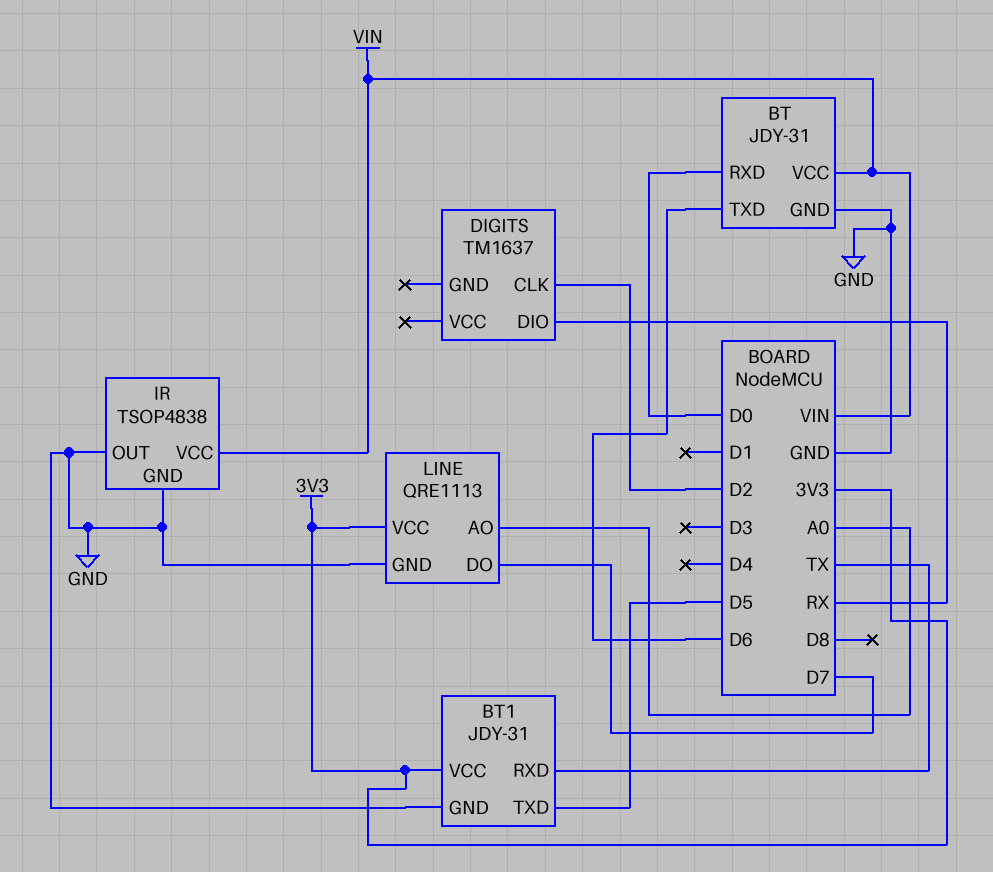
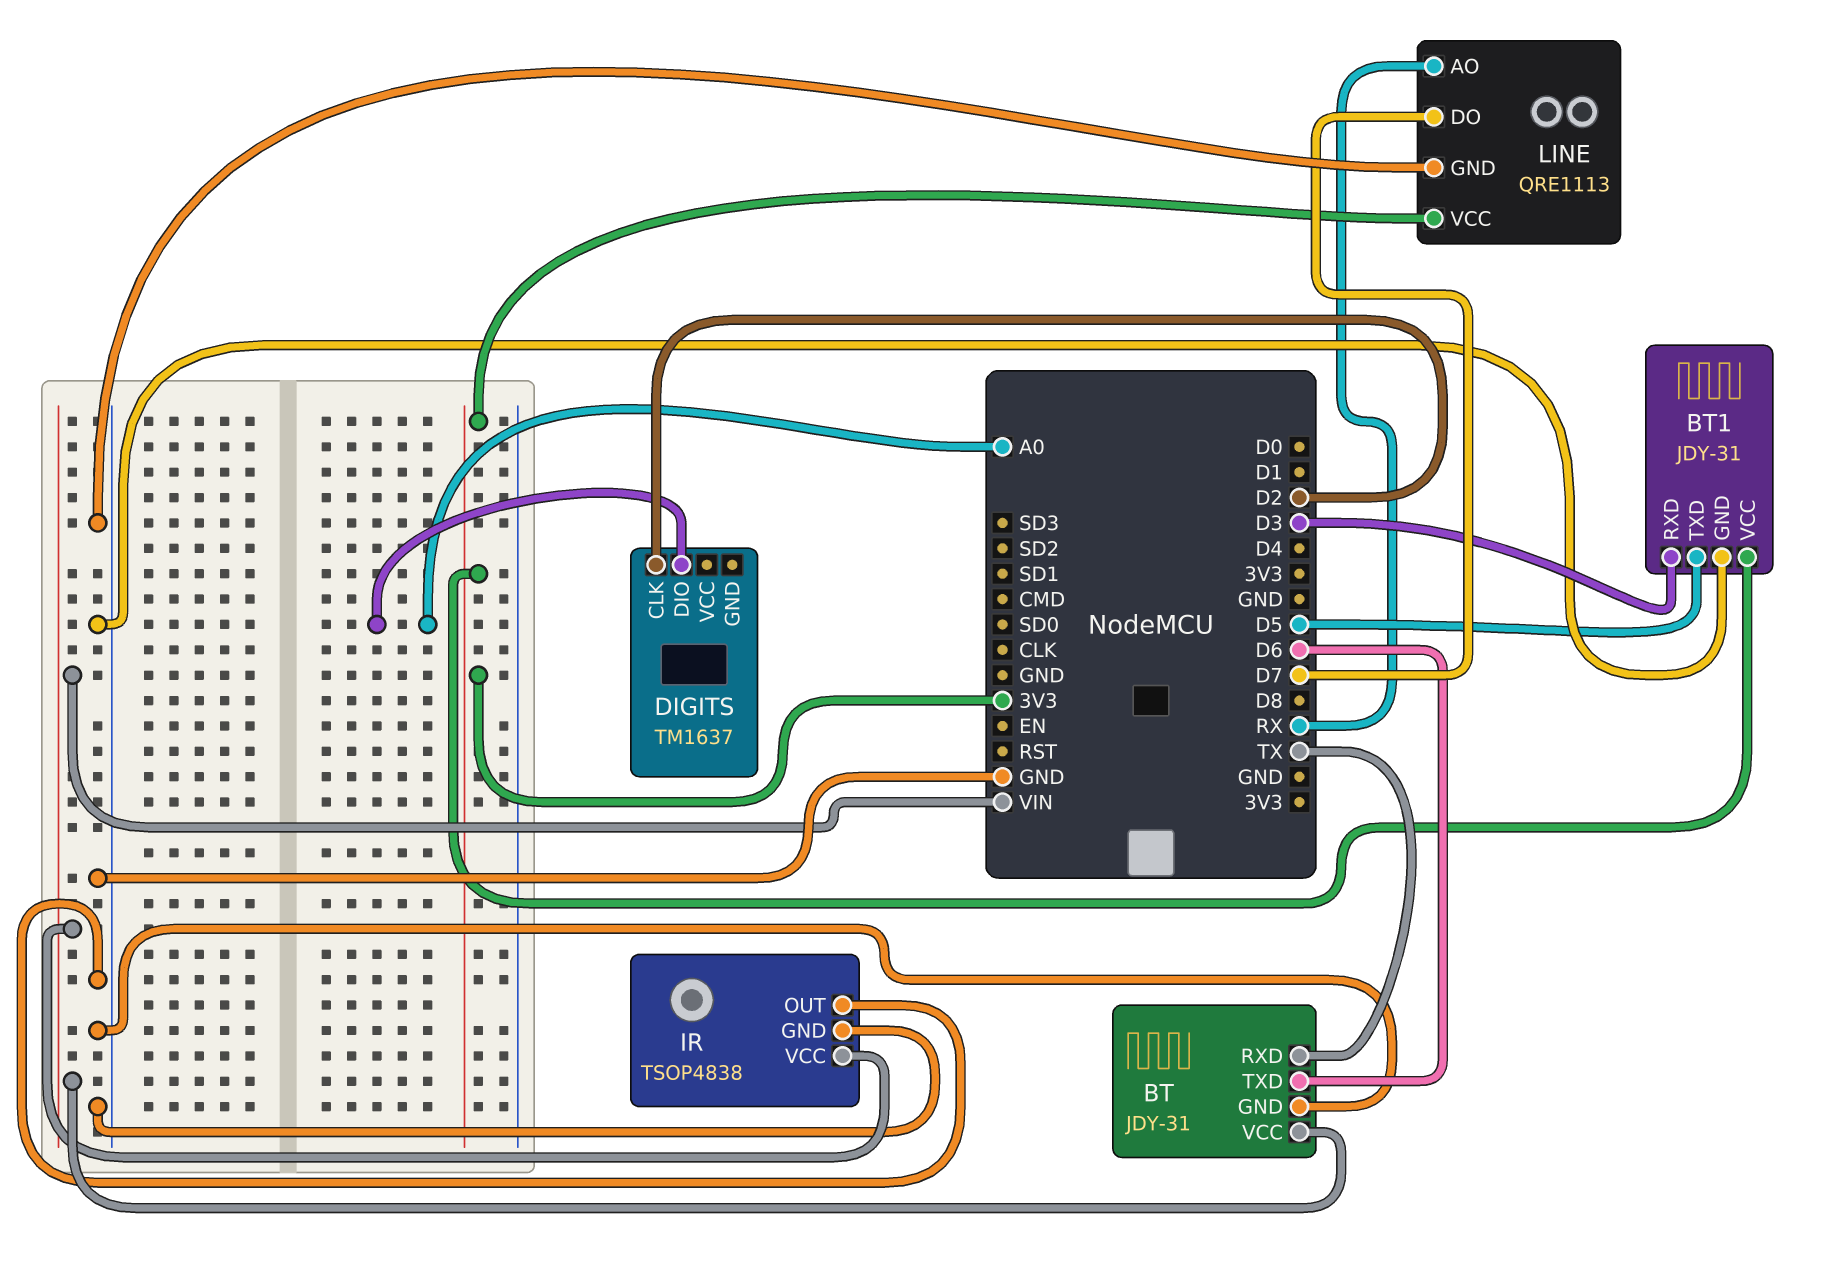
BT pin RXD: D0 -> TX
BT1 pin RXD: TX -> D3
DIGITS pin DIO: RX -> A0
LINE pin AO: A0 -> RX

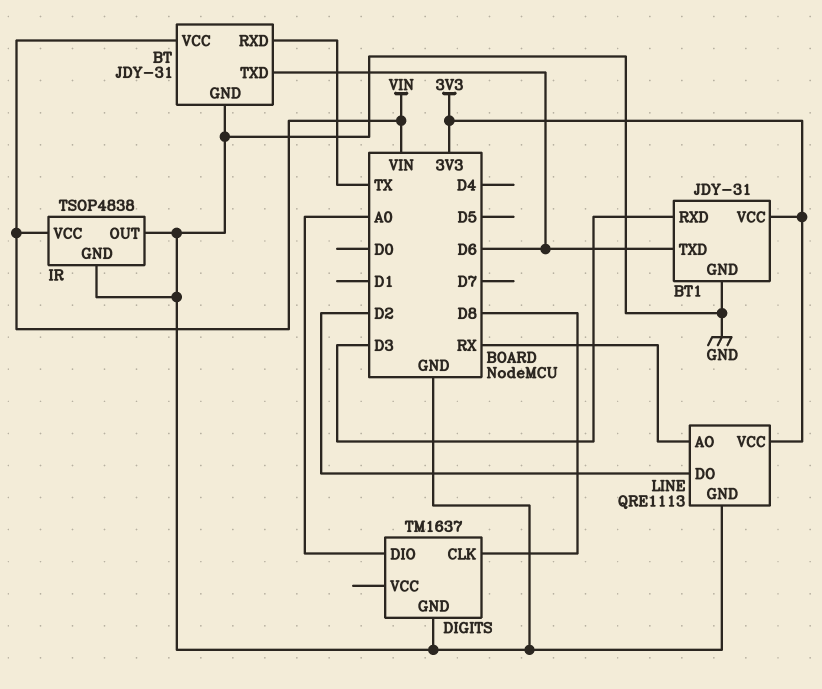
BT1 pin TXD: D5 -> D6
DIGITS pin CLK: D2 -> D8
DIGITS pin GND: none -> GND
LINE pin DO: D7 -> D2

